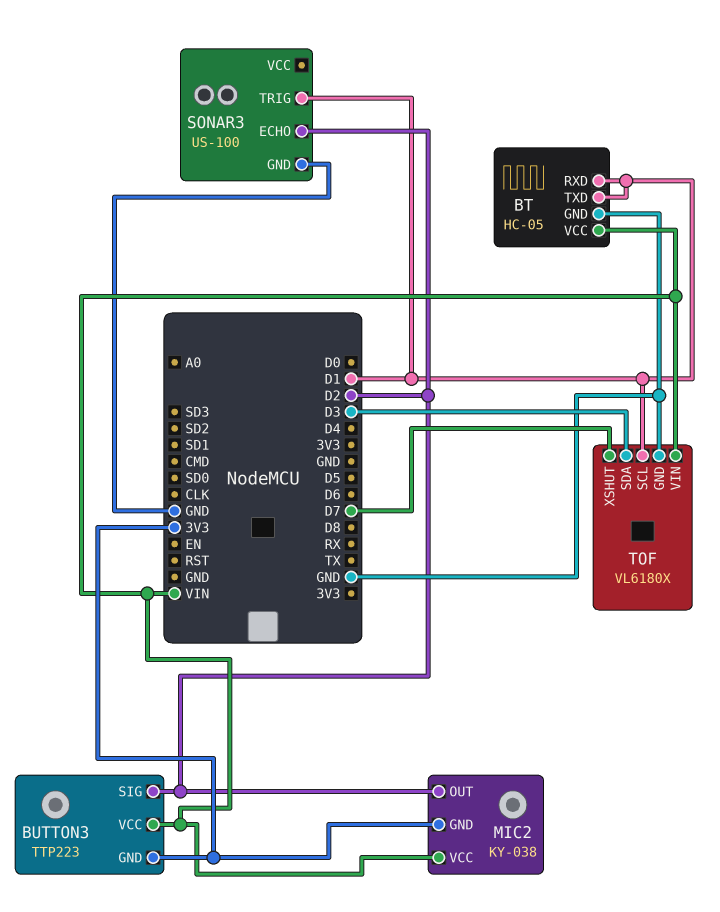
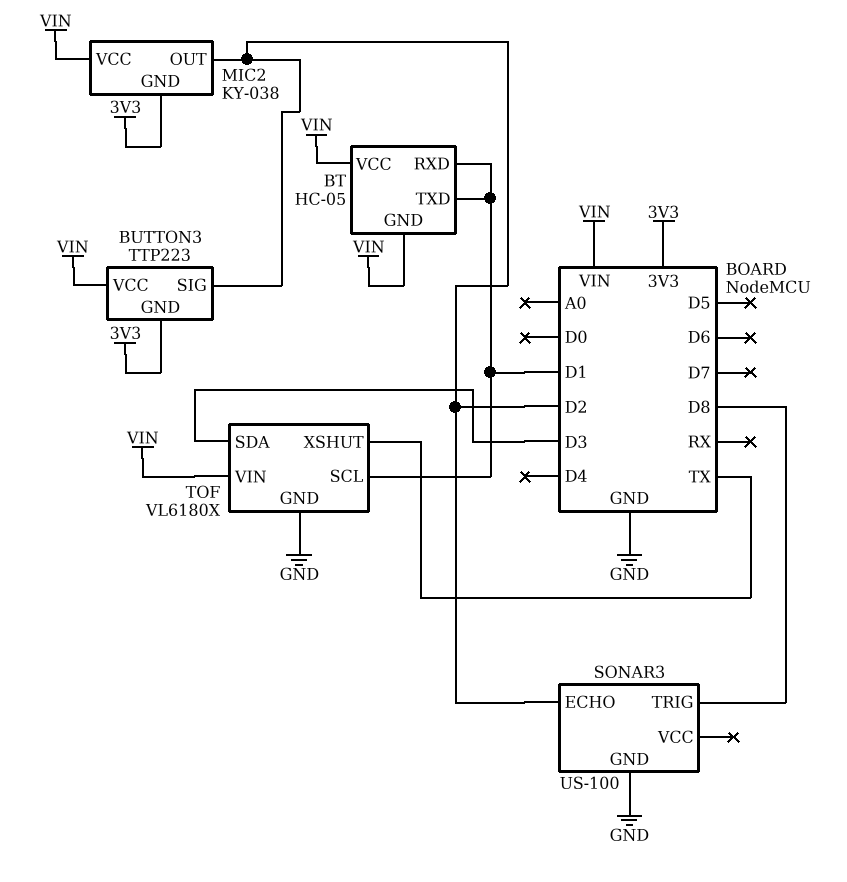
BT pin GND: GND -> VIN
SONAR3 pin TRIG: D1 -> D8
TOF pin XSHUT: D7 -> TX

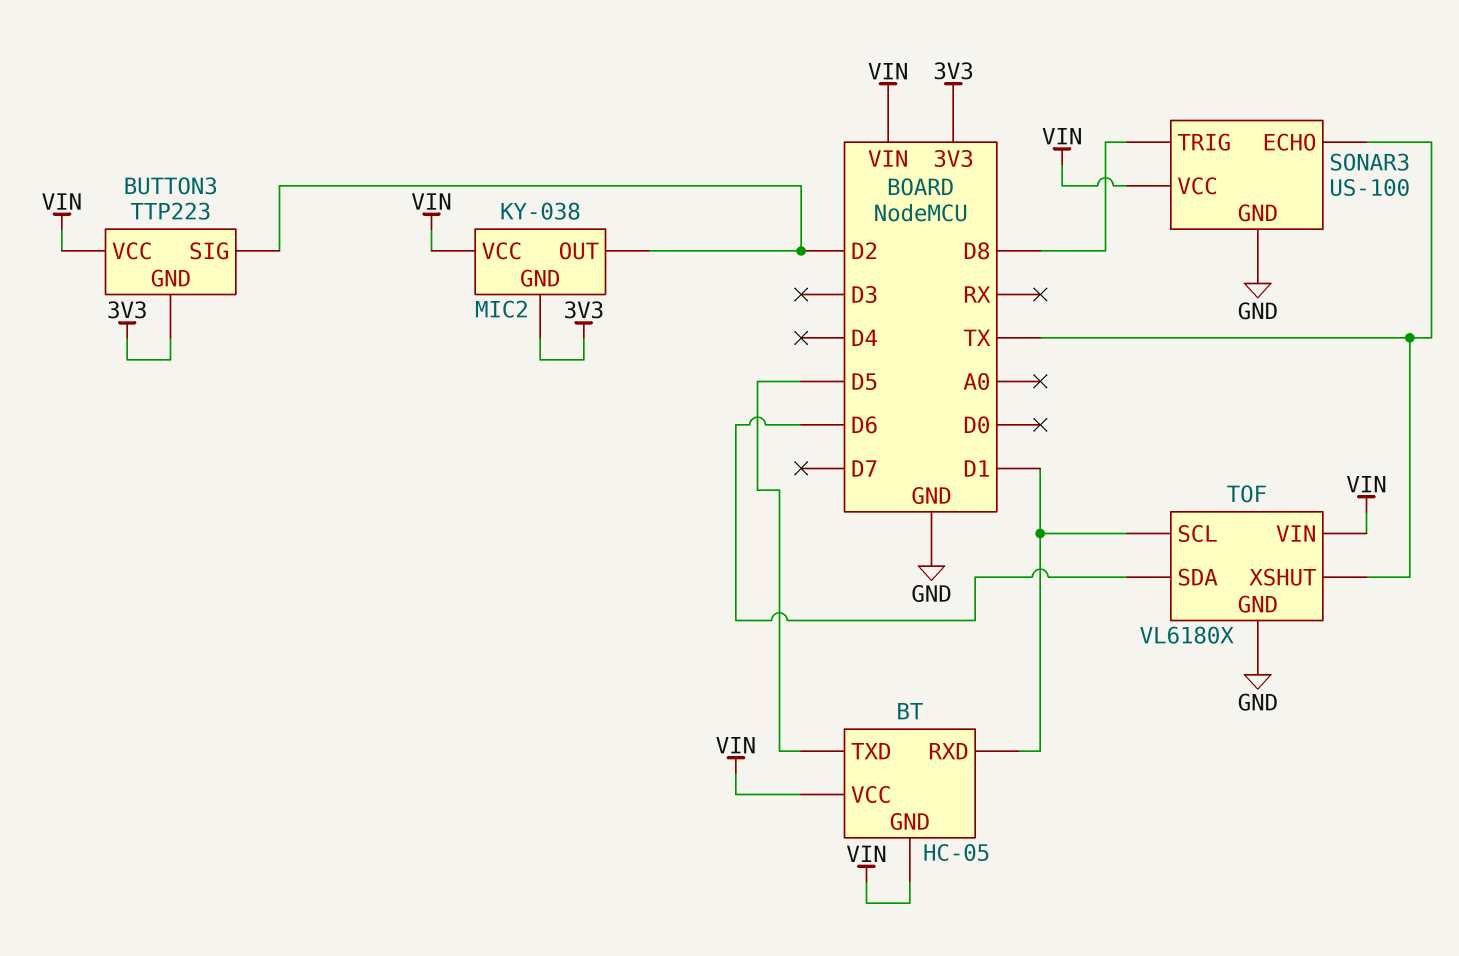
BT pin TXD: D1 -> D5
SONAR3 pin ECHO: D2 -> TX
SONAR3 pin VCC: none -> VIN
TOF pin SDA: D3 -> D6

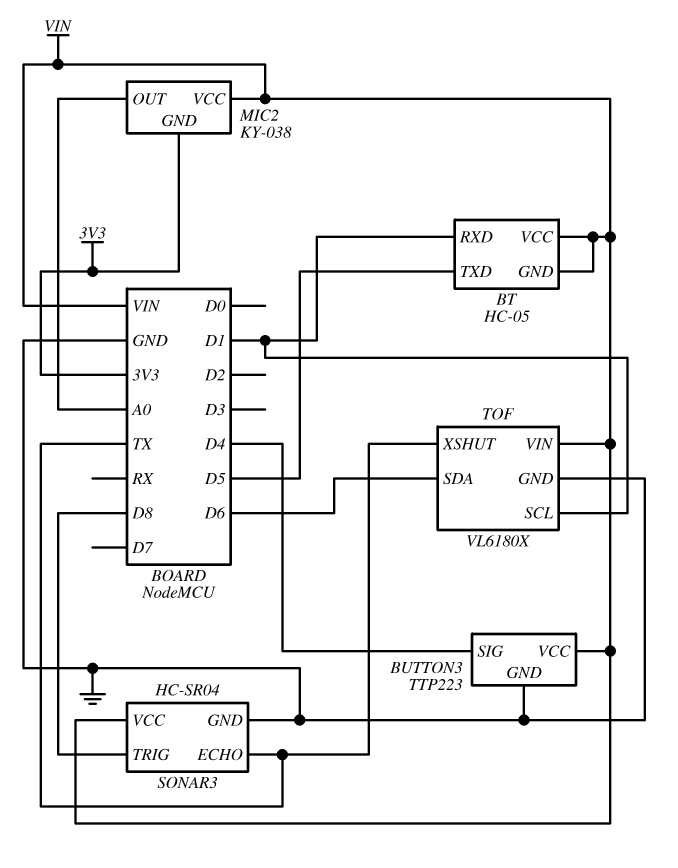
BUTTON3 pin GND: 3V3 -> GND
BUTTON3 pin SIG: D2 -> D4
MIC2 pin OUT: D2 -> A0
SONAR3: US-100 -> HC-SR04

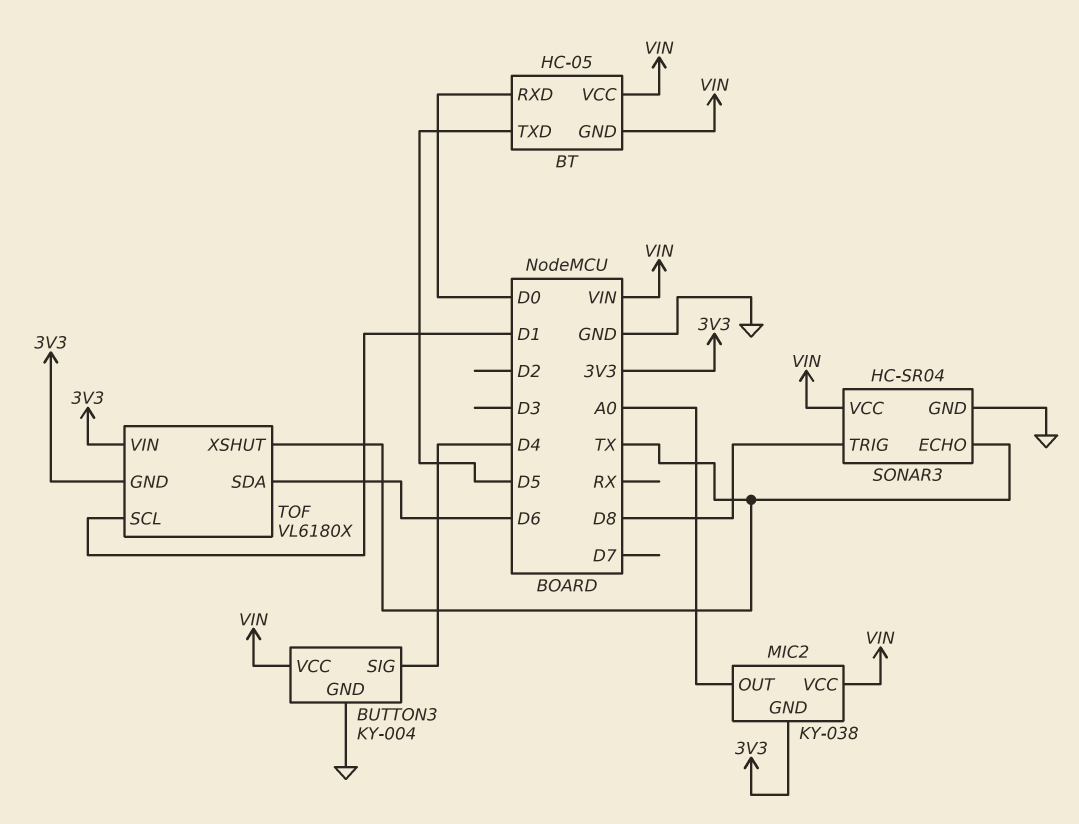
BT pin RXD: D1 -> D0
BUTTON3: TTP223 -> KY-004
TOF pin GND: GND -> 3V3
TOF pin VIN: VIN -> 3V3

